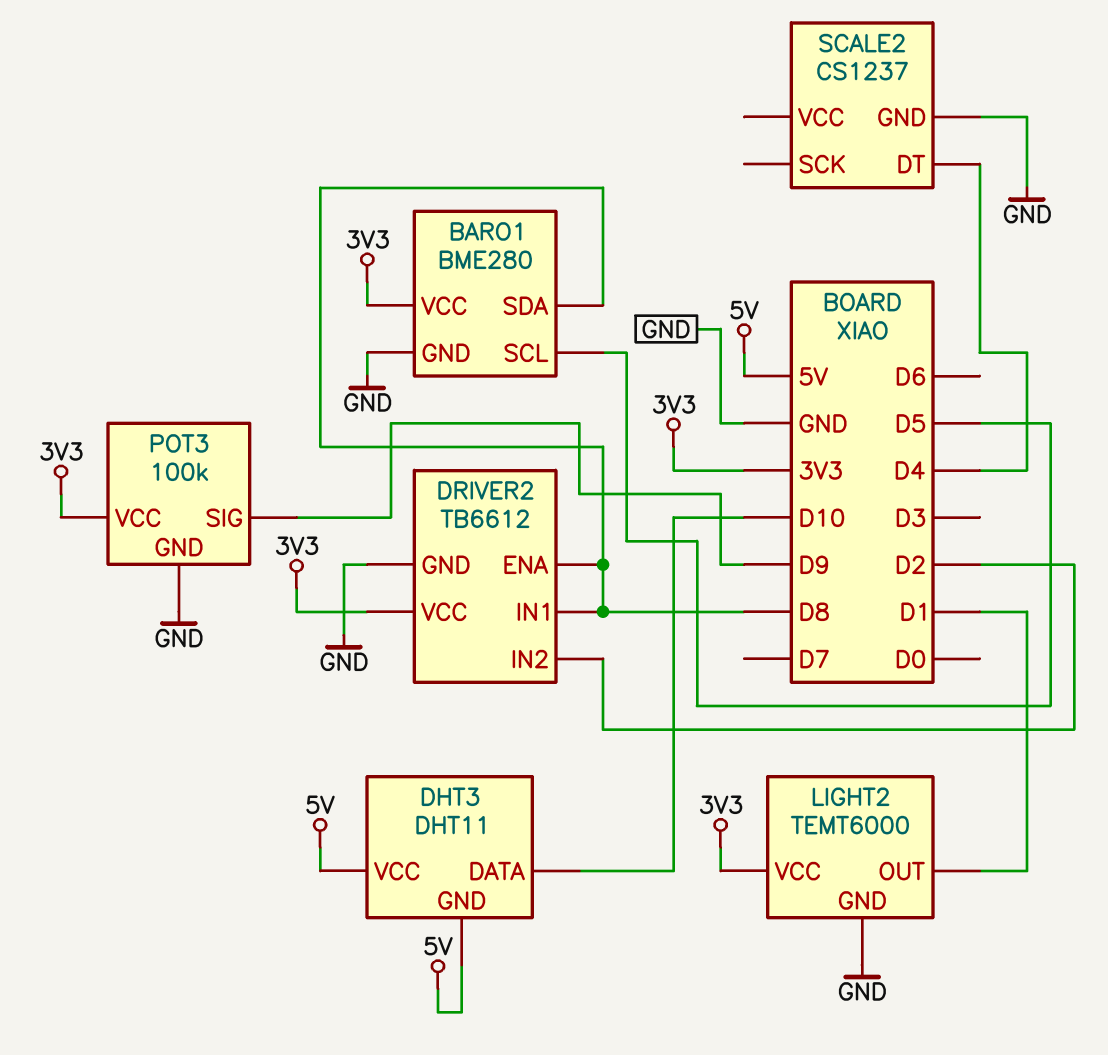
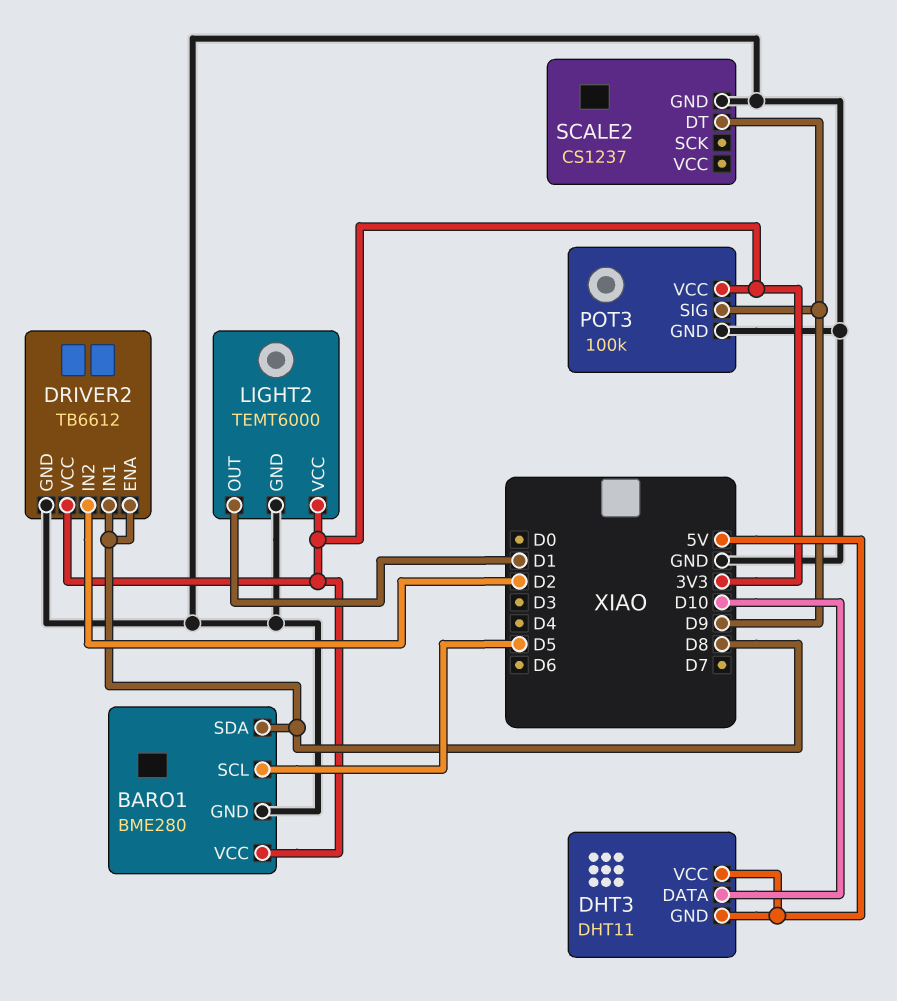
SCALE2 pin DT: D4 -> D9

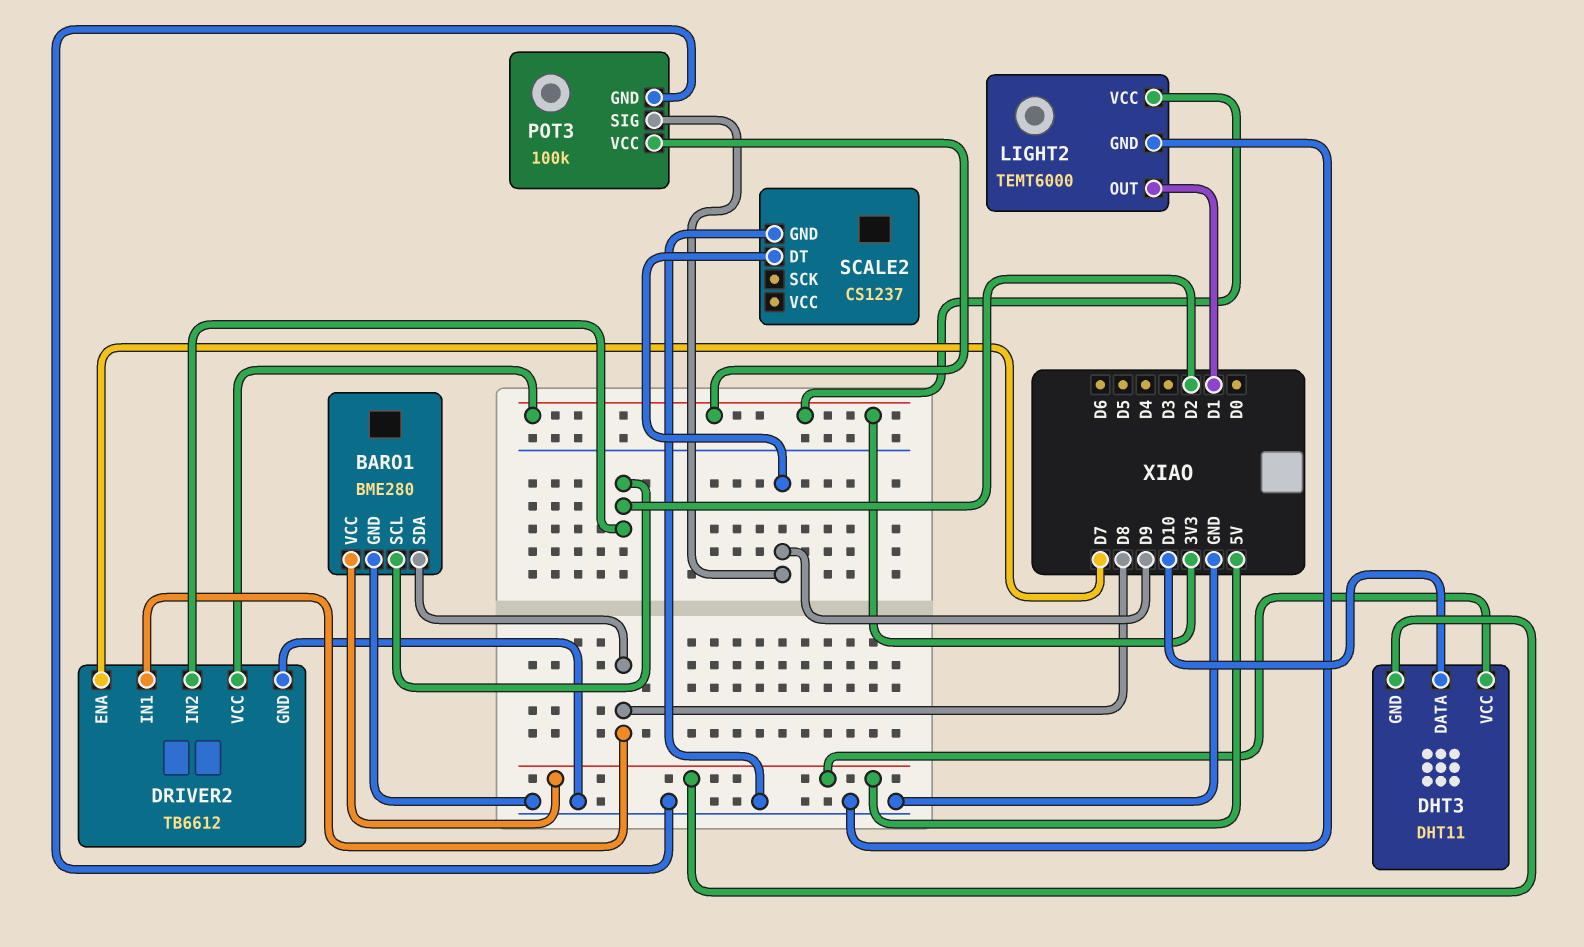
BARO1 pin SCL: D5 -> D2
BARO1 pin VCC: 3V3 -> 5V
DRIVER2 pin ENA: D8 -> D7

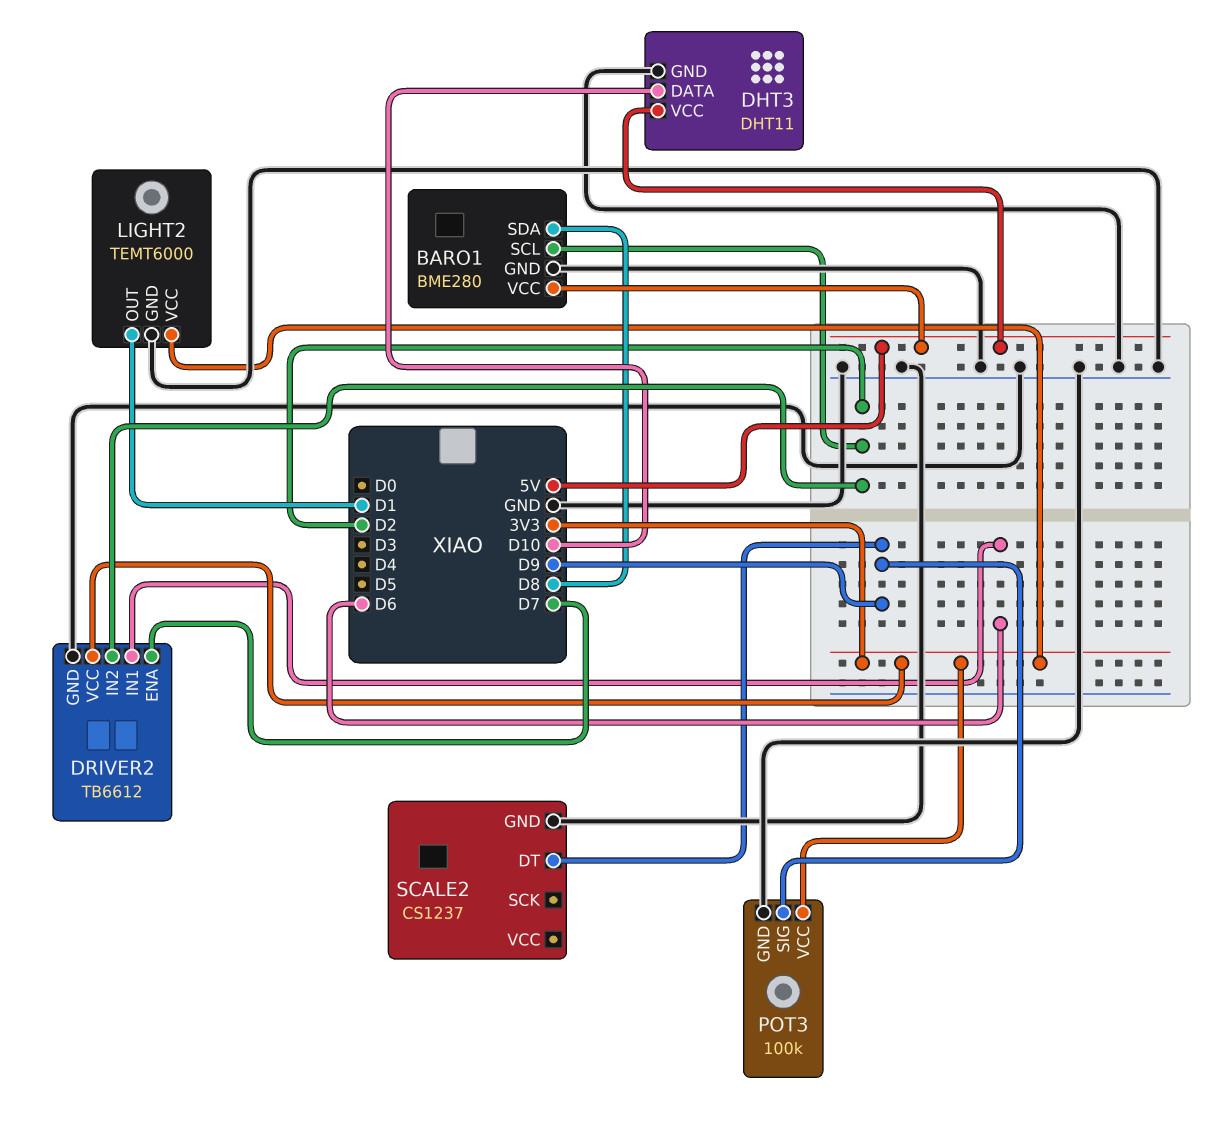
DHT3 pin GND: 5V -> GND
DRIVER2 pin IN1: D8 -> D6

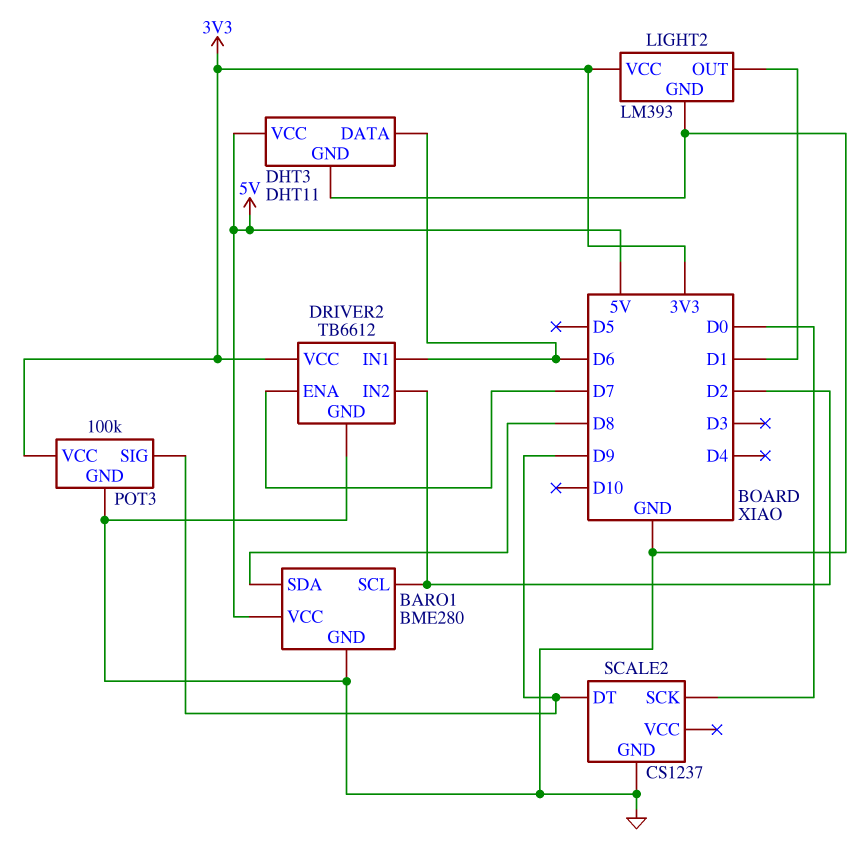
DHT3 pin DATA: D10 -> D6
LIGHT2: TEMT6000 -> LM393
SCALE2 pin SCK: none -> D0

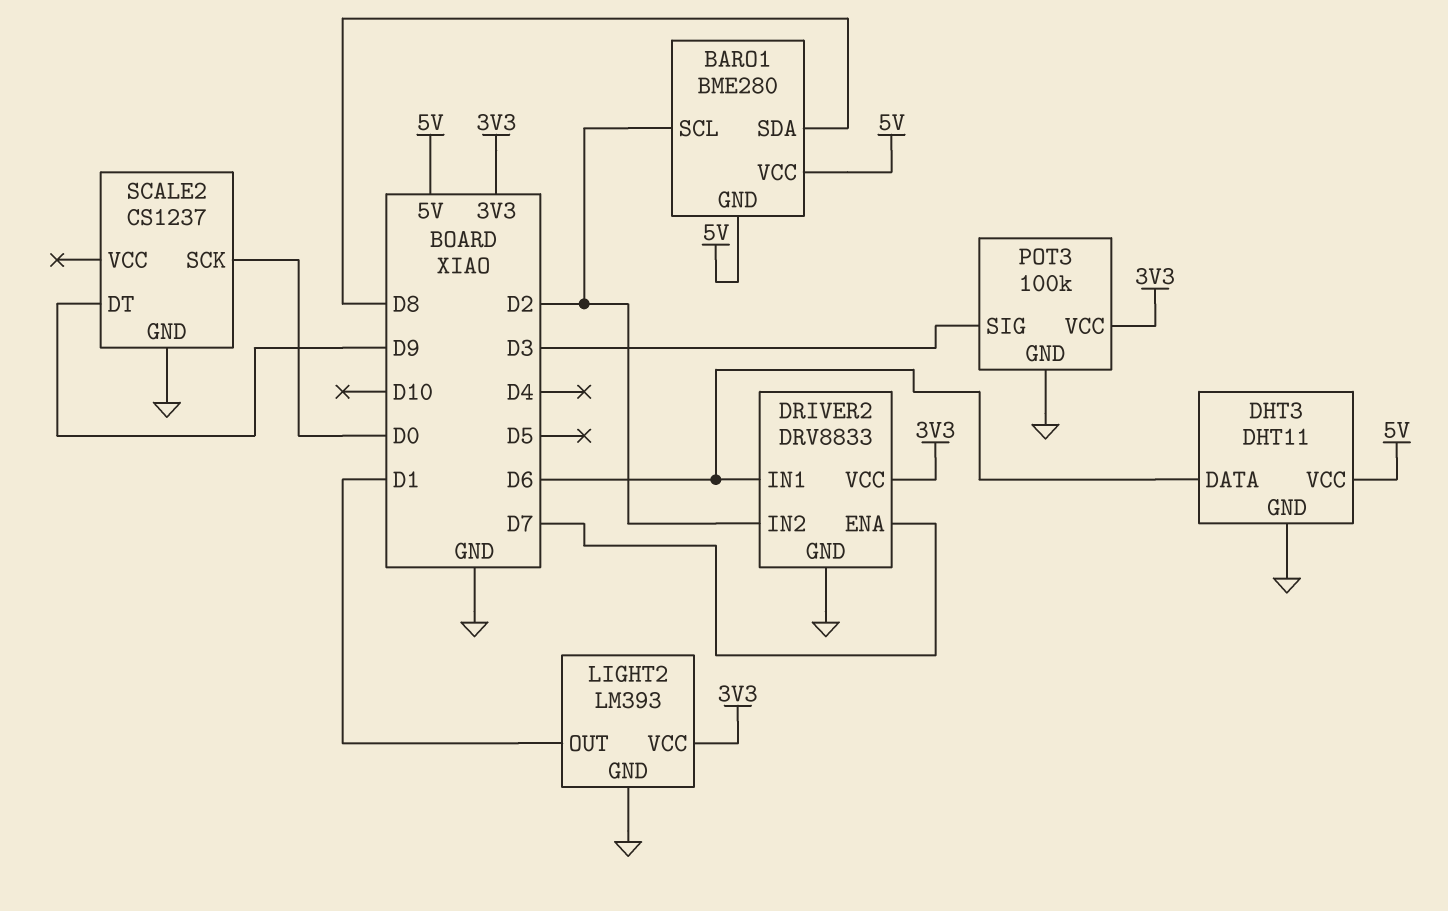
BARO1 pin GND: GND -> 5V
DRIVER2: TB6612 -> DRV8833
POT3 pin SIG: D9 -> D3

